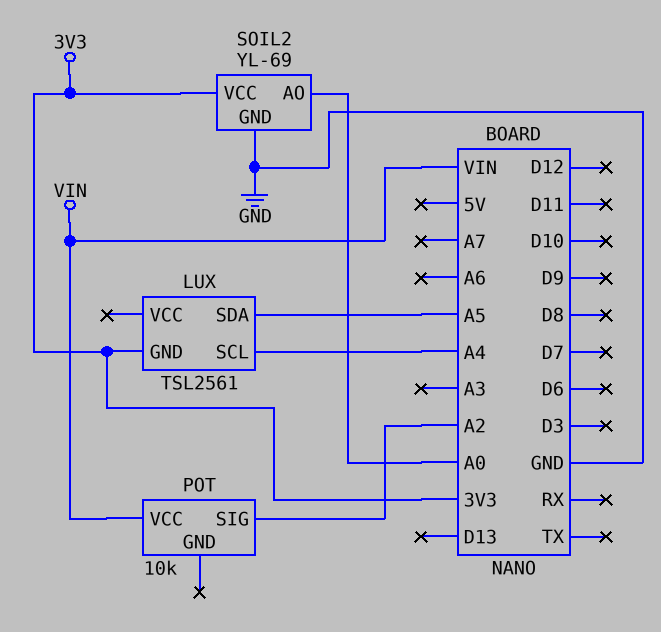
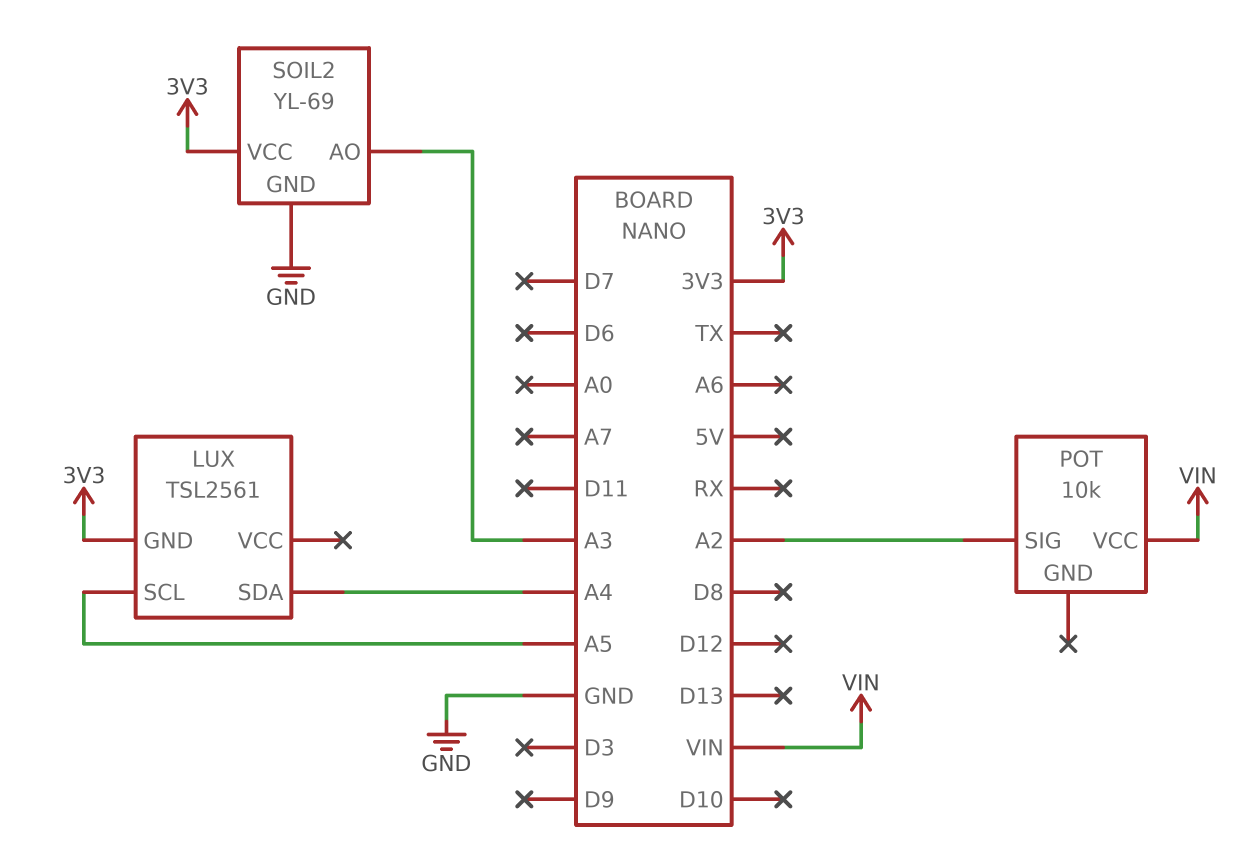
LUX pin SCL: A4 -> A5
LUX pin SDA: A5 -> A4
SOIL2 pin AO: A0 -> A3

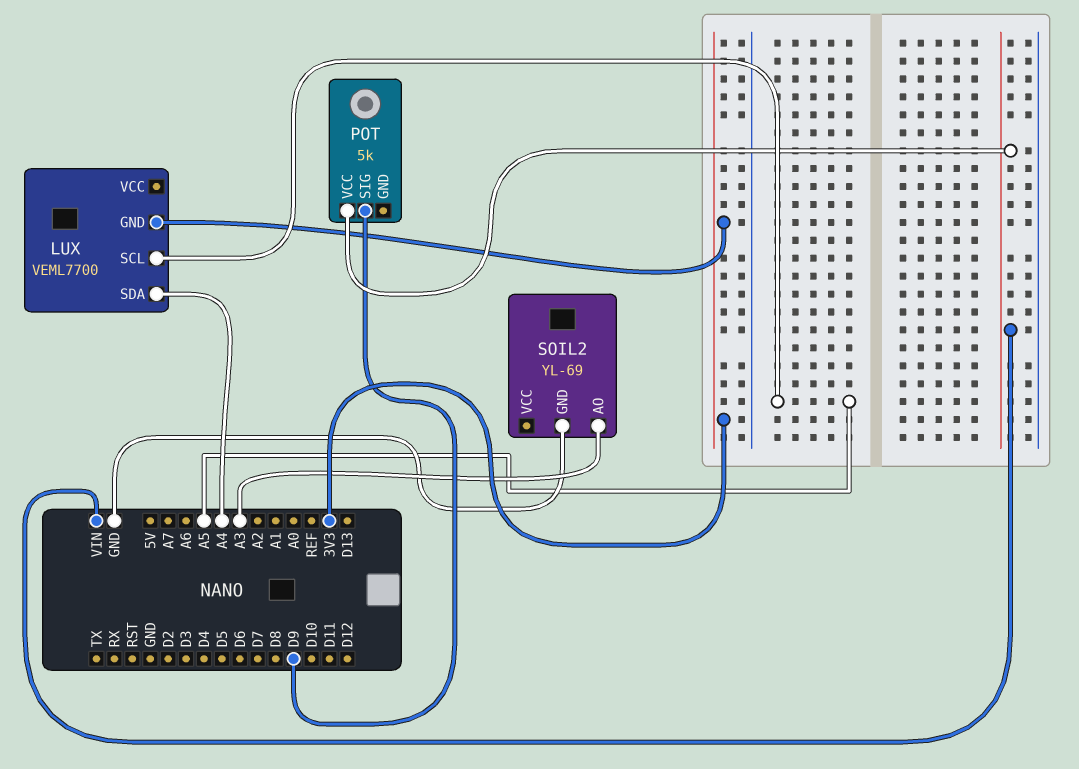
LUX: TSL2561 -> VEML7700
POT: 10k -> 5k
POT pin SIG: A2 -> D9
SOIL2 pin VCC: 3V3 -> none

